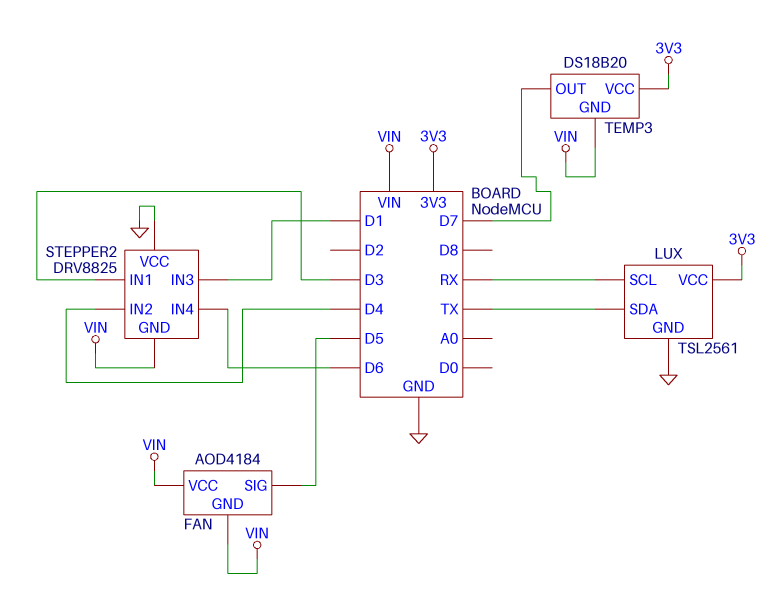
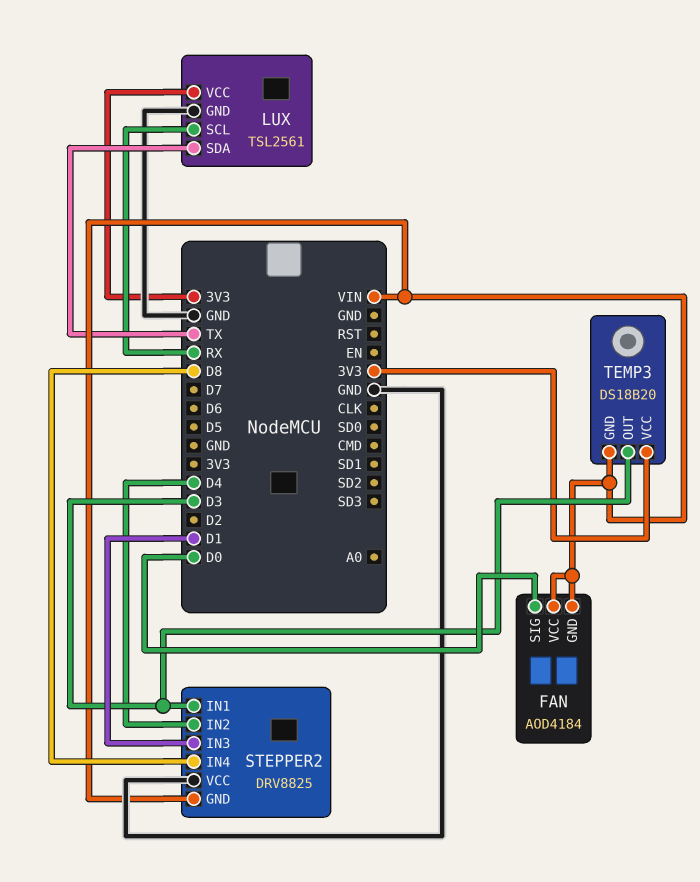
FAN pin SIG: D5 -> D0
STEPPER2 pin IN4: D6 -> D8
TEMP3 pin OUT: D7 -> D3

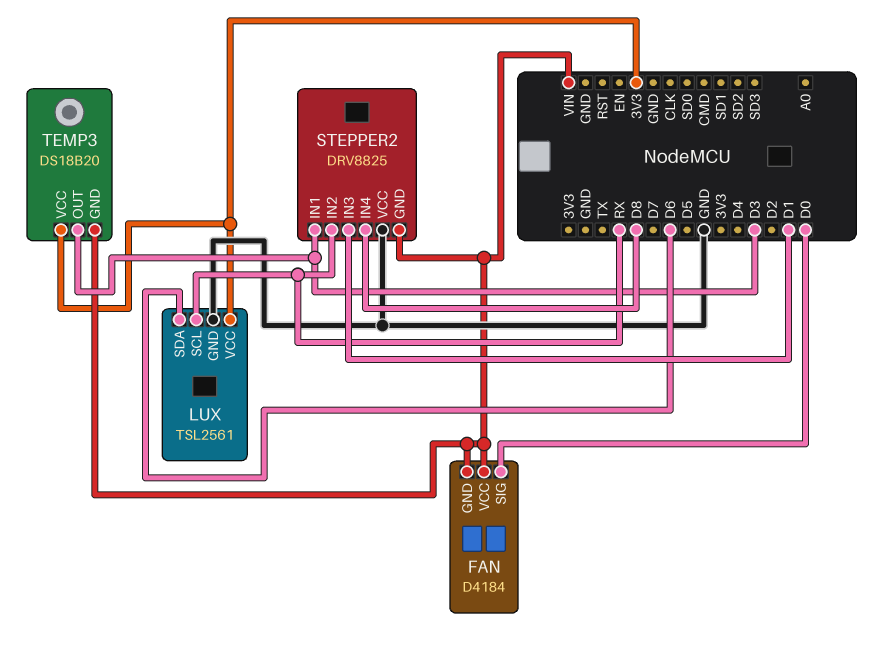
FAN: AOD4184 -> D4184
LUX pin SDA: TX -> D6
STEPPER2 pin IN2: D4 -> RX

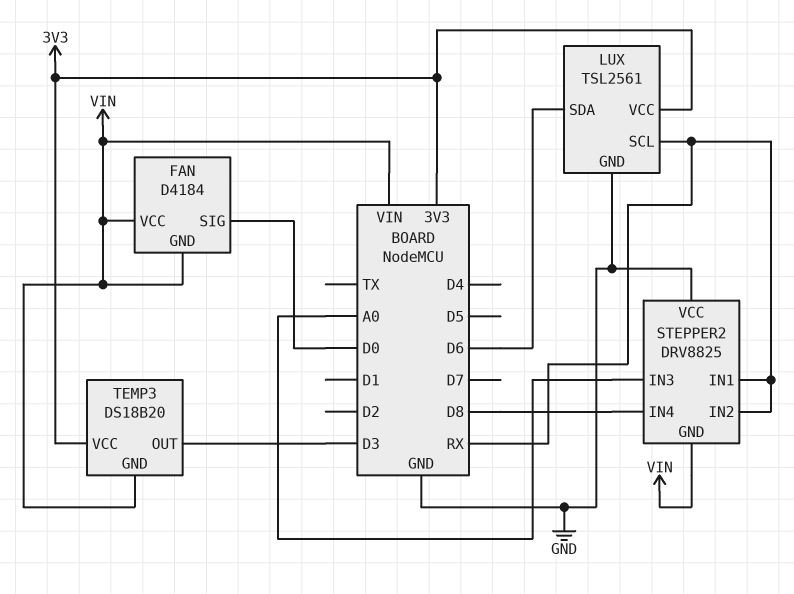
STEPPER2 pin IN1: D3 -> RX
STEPPER2 pin IN3: D1 -> A0

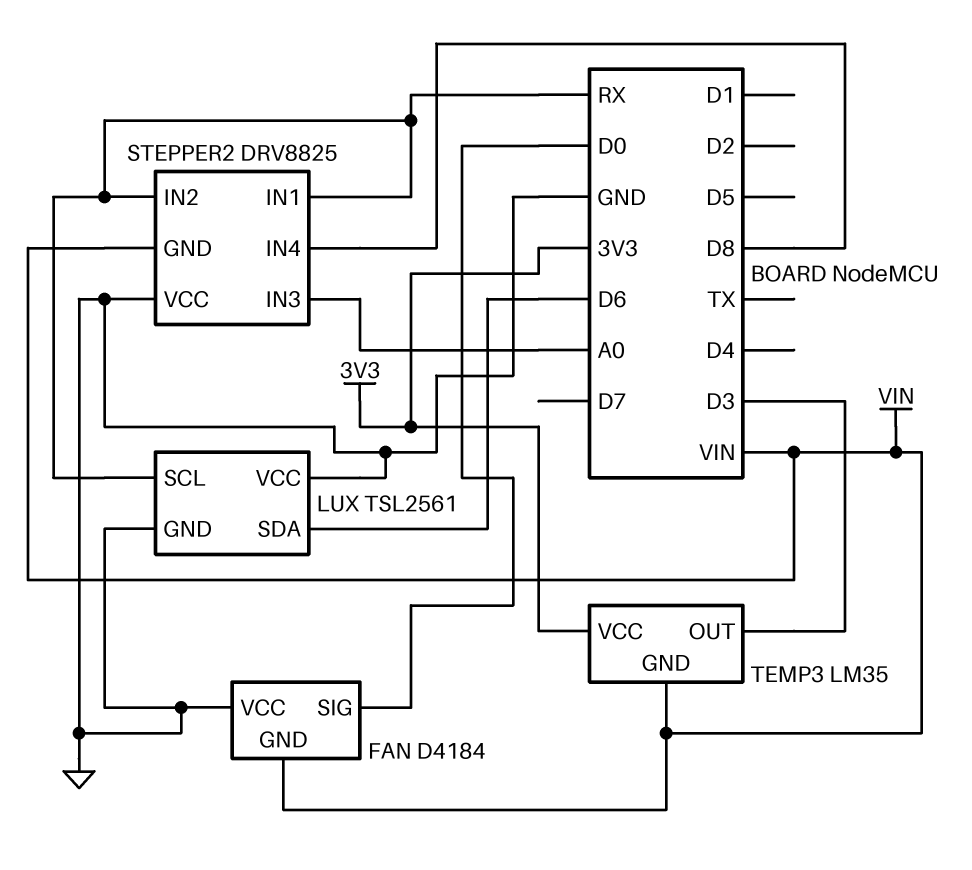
FAN pin VCC: VIN -> GND
LUX pin VCC: 3V3 -> GND
TEMP3: DS18B20 -> LM35

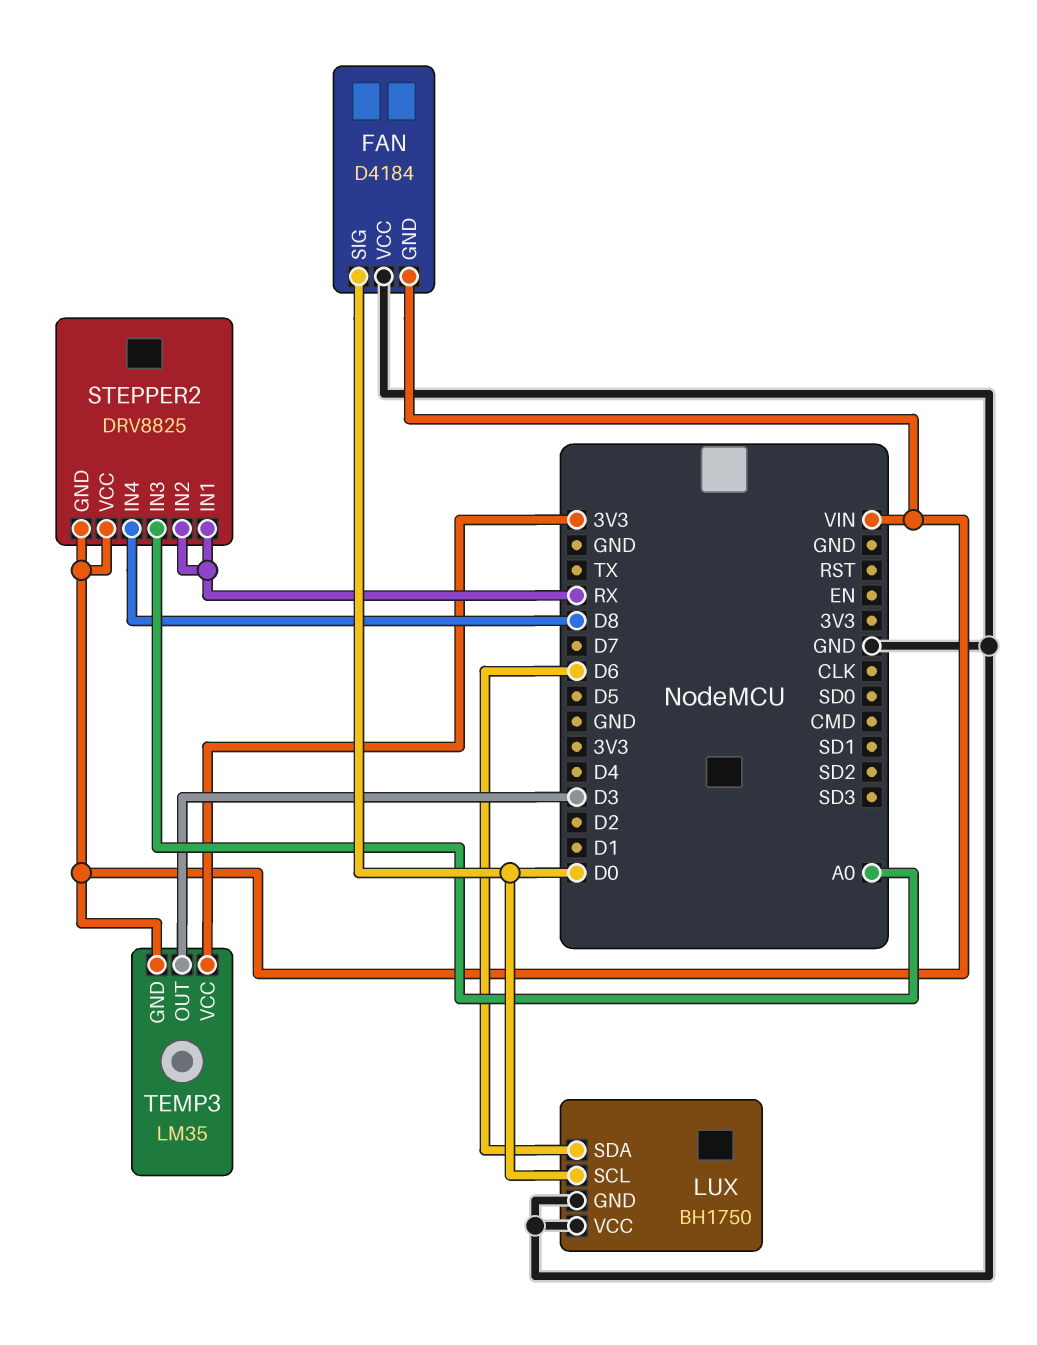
LUX: TSL2561 -> BH1750
LUX pin SCL: RX -> D0
STEPPER2 pin VCC: GND -> VIN

